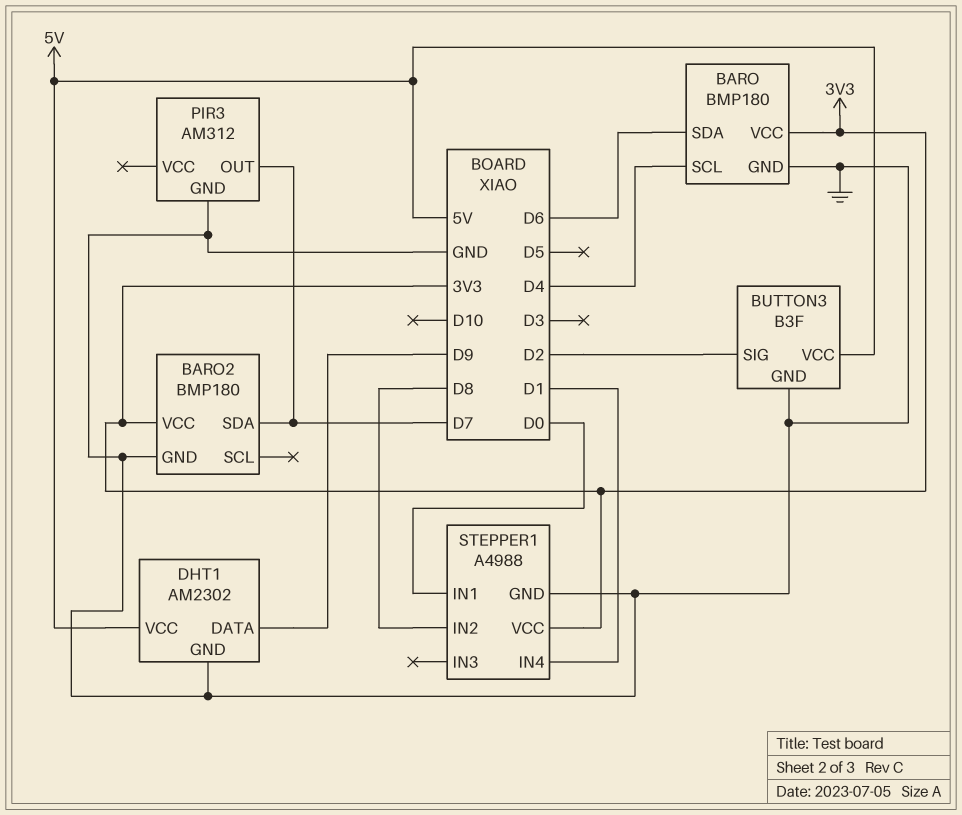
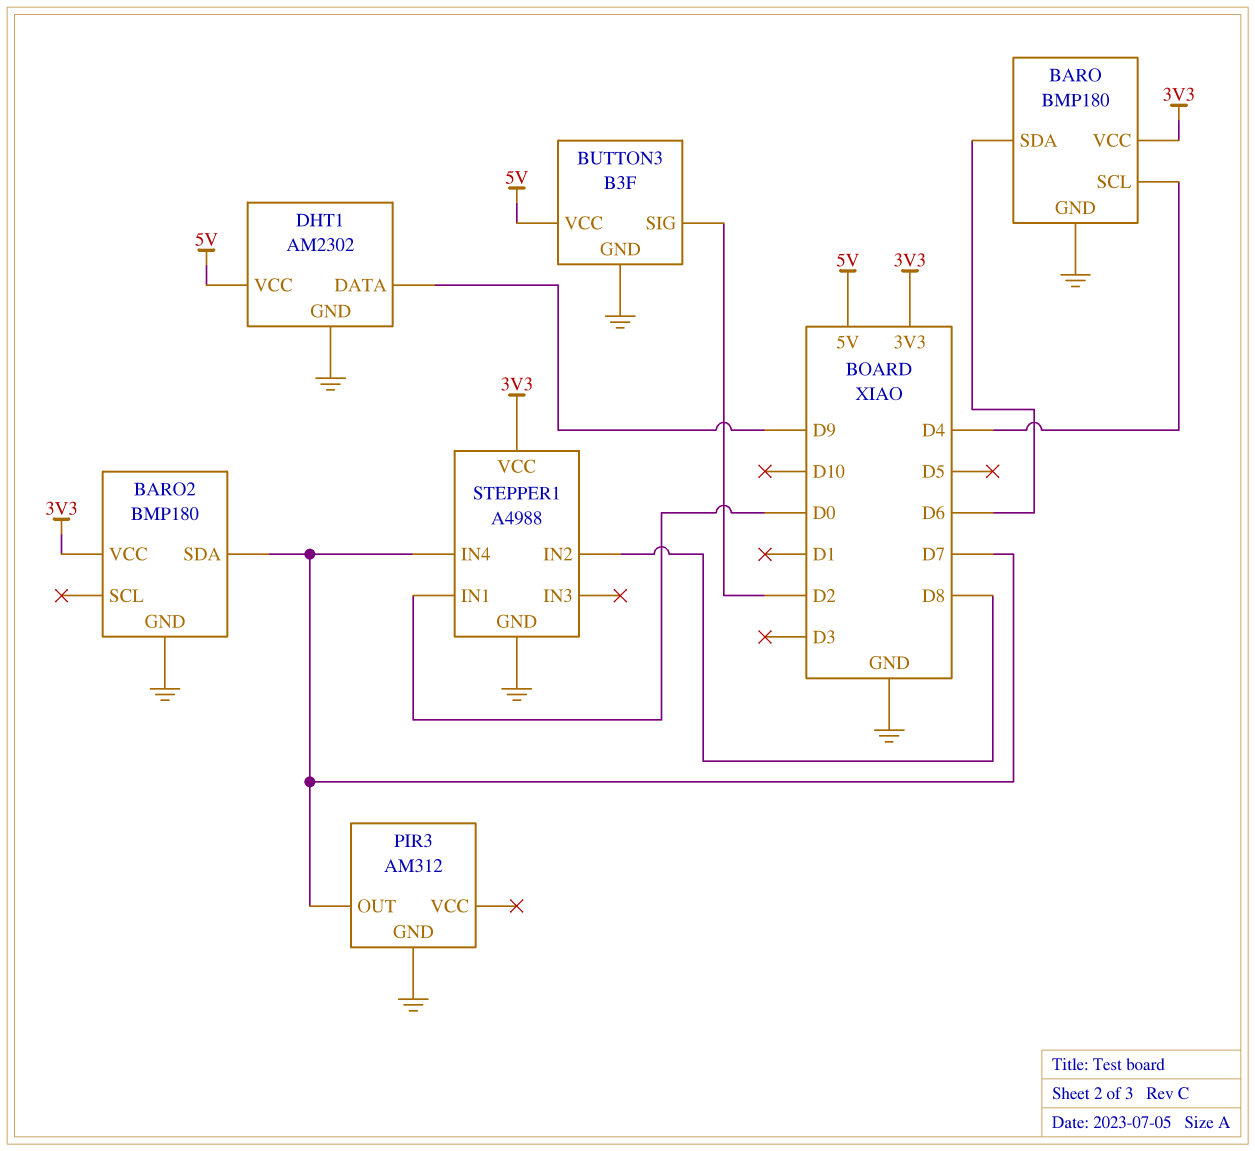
STEPPER1 pin IN4: D1 -> D7

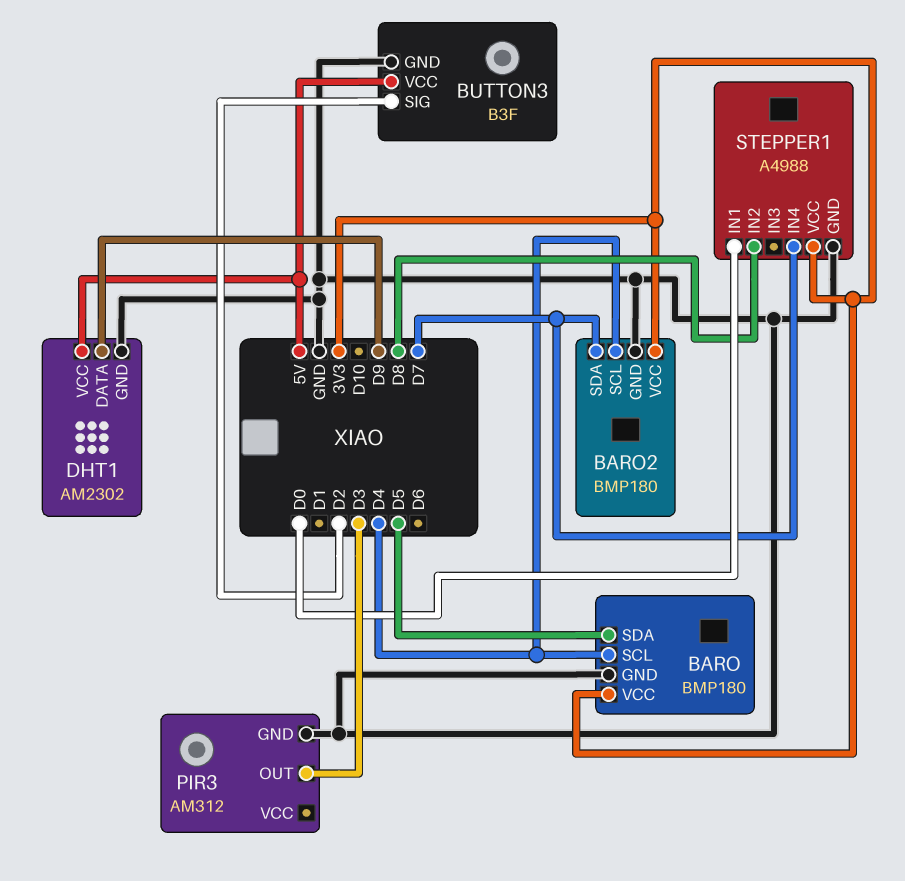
BARO pin SDA: D6 -> D5
BARO2 pin SCL: none -> D4
PIR3 pin OUT: D7 -> D3

